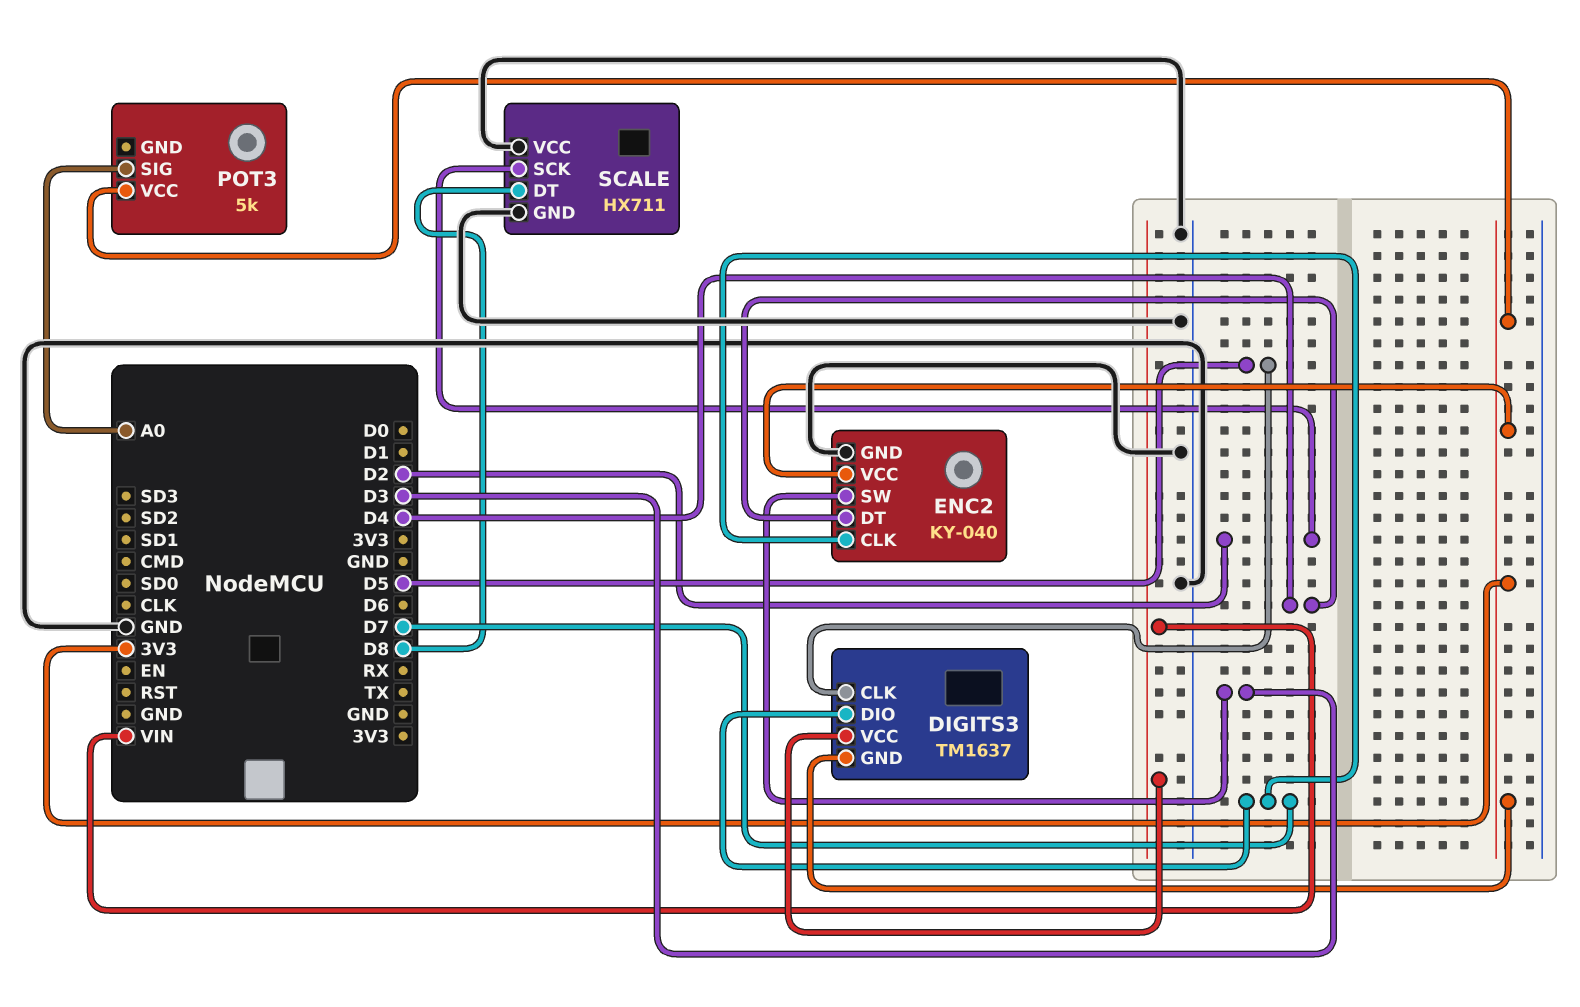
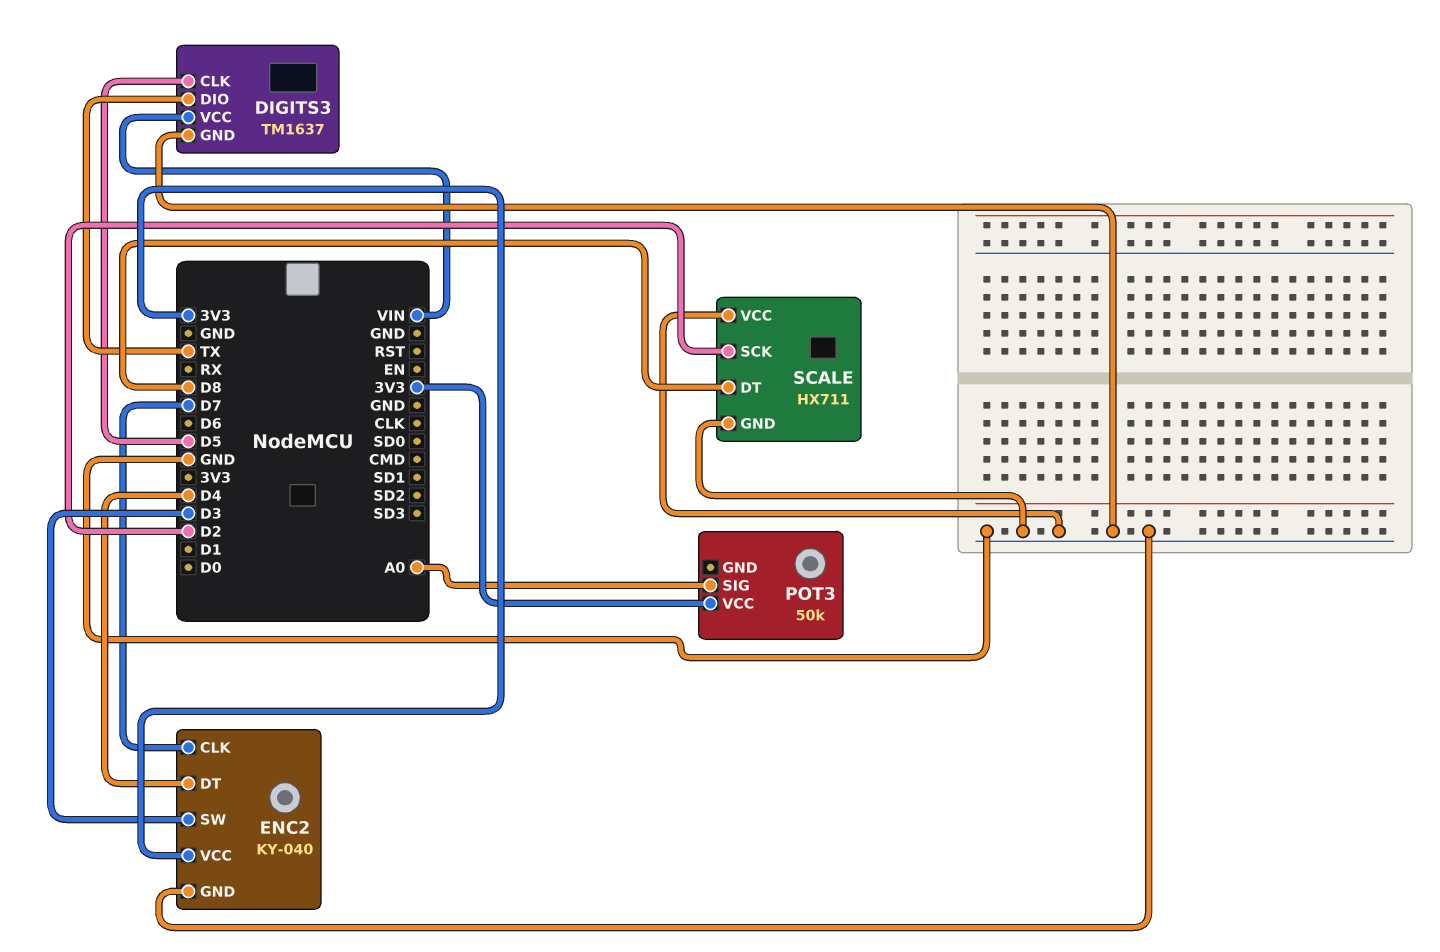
DIGITS3 pin DIO: D7 -> TX
DIGITS3 pin GND: 3V3 -> GND
POT3: 5k -> 50k

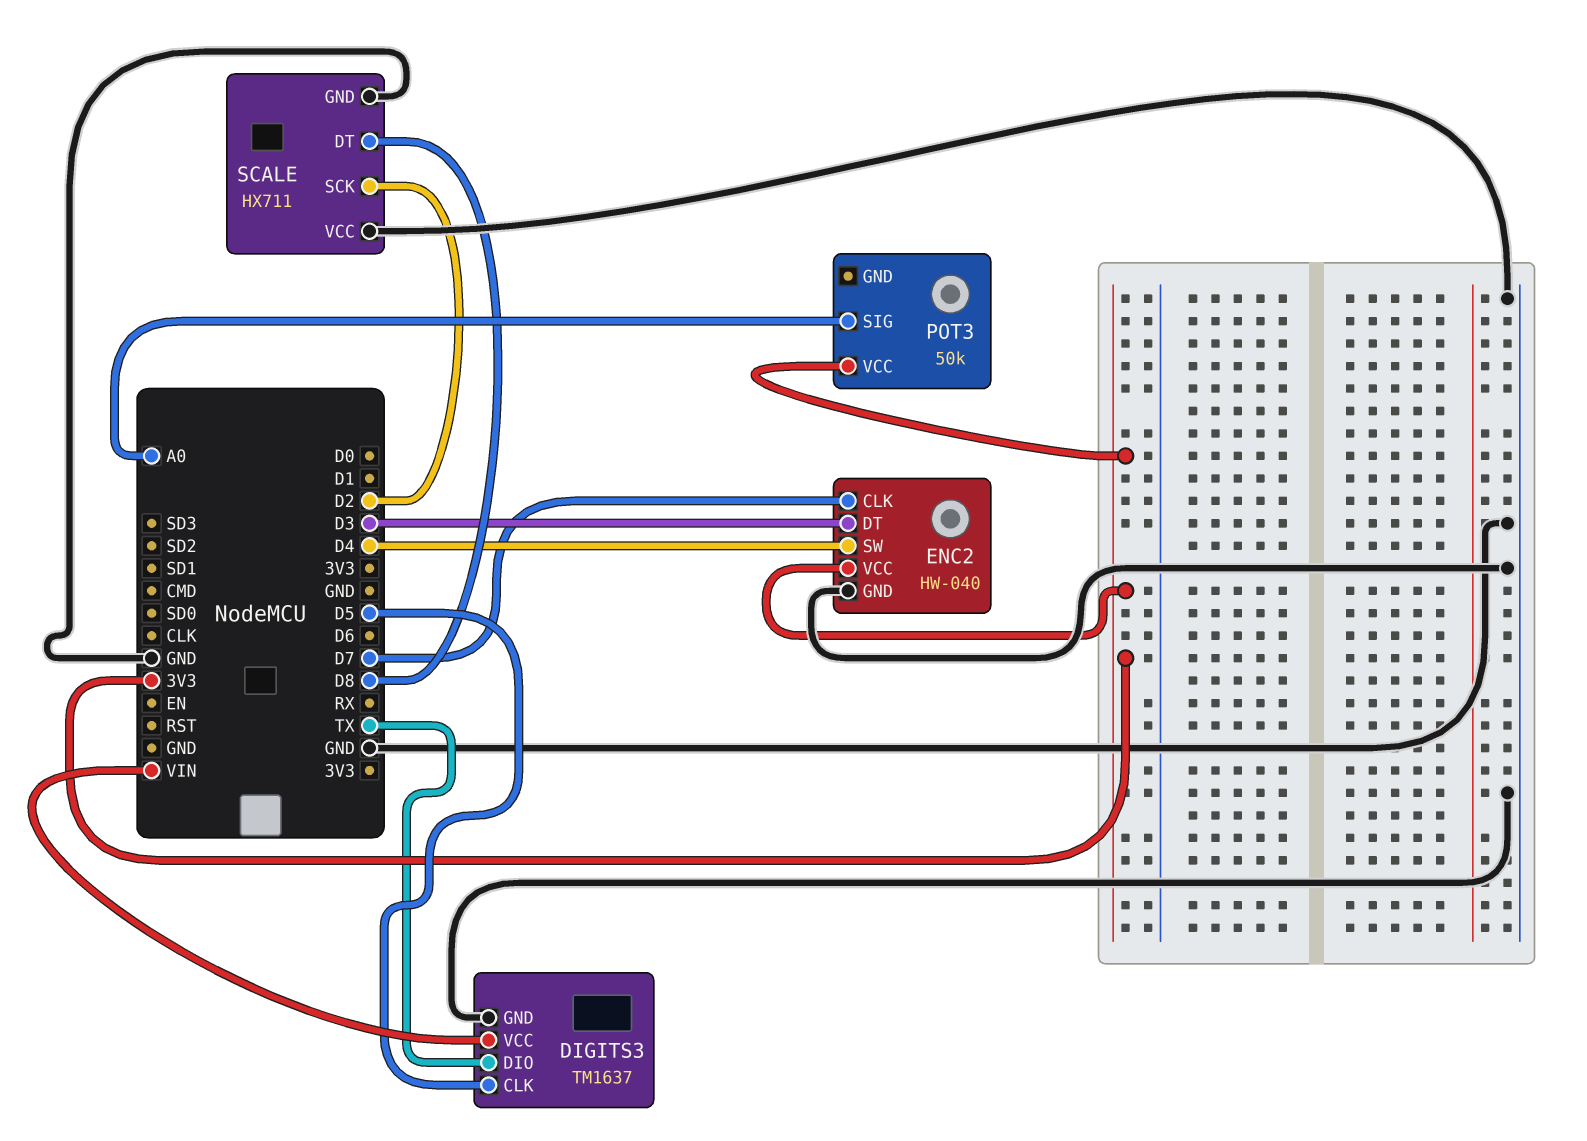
ENC2: KY-040 -> HW-040
ENC2 pin DT: D4 -> D3
ENC2 pin SW: D3 -> D4

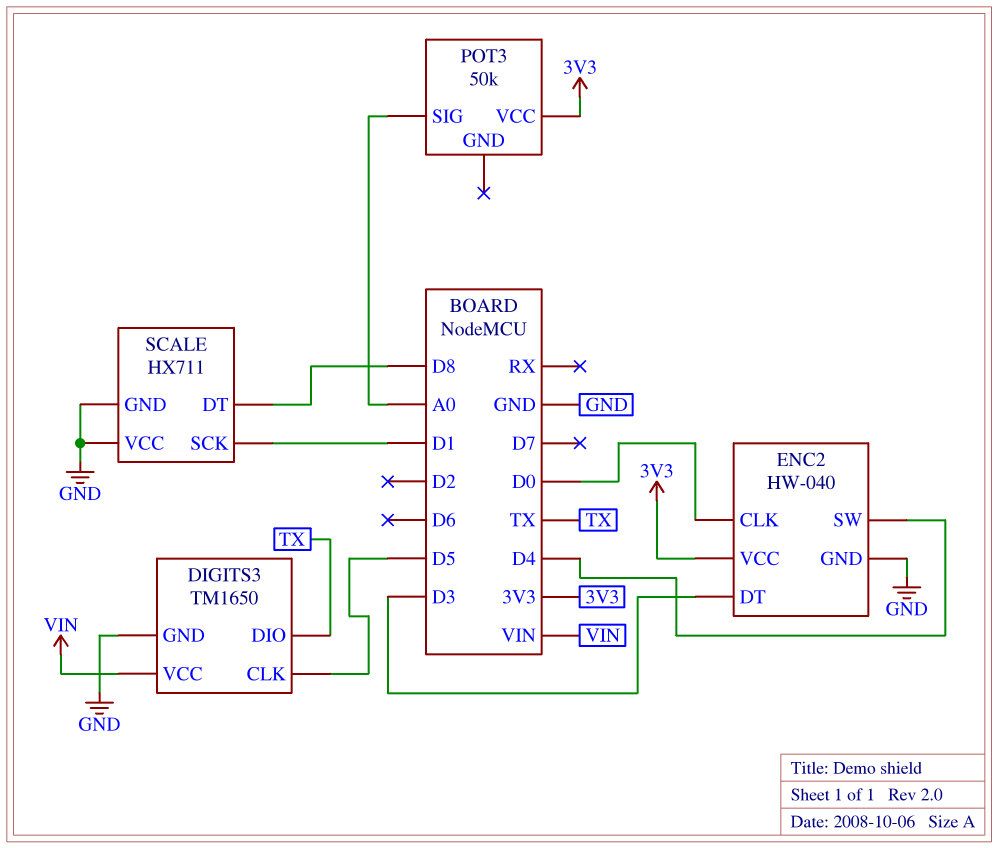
DIGITS3: TM1637 -> TM1650
ENC2 pin CLK: D7 -> D0
SCALE pin SCK: D2 -> D1

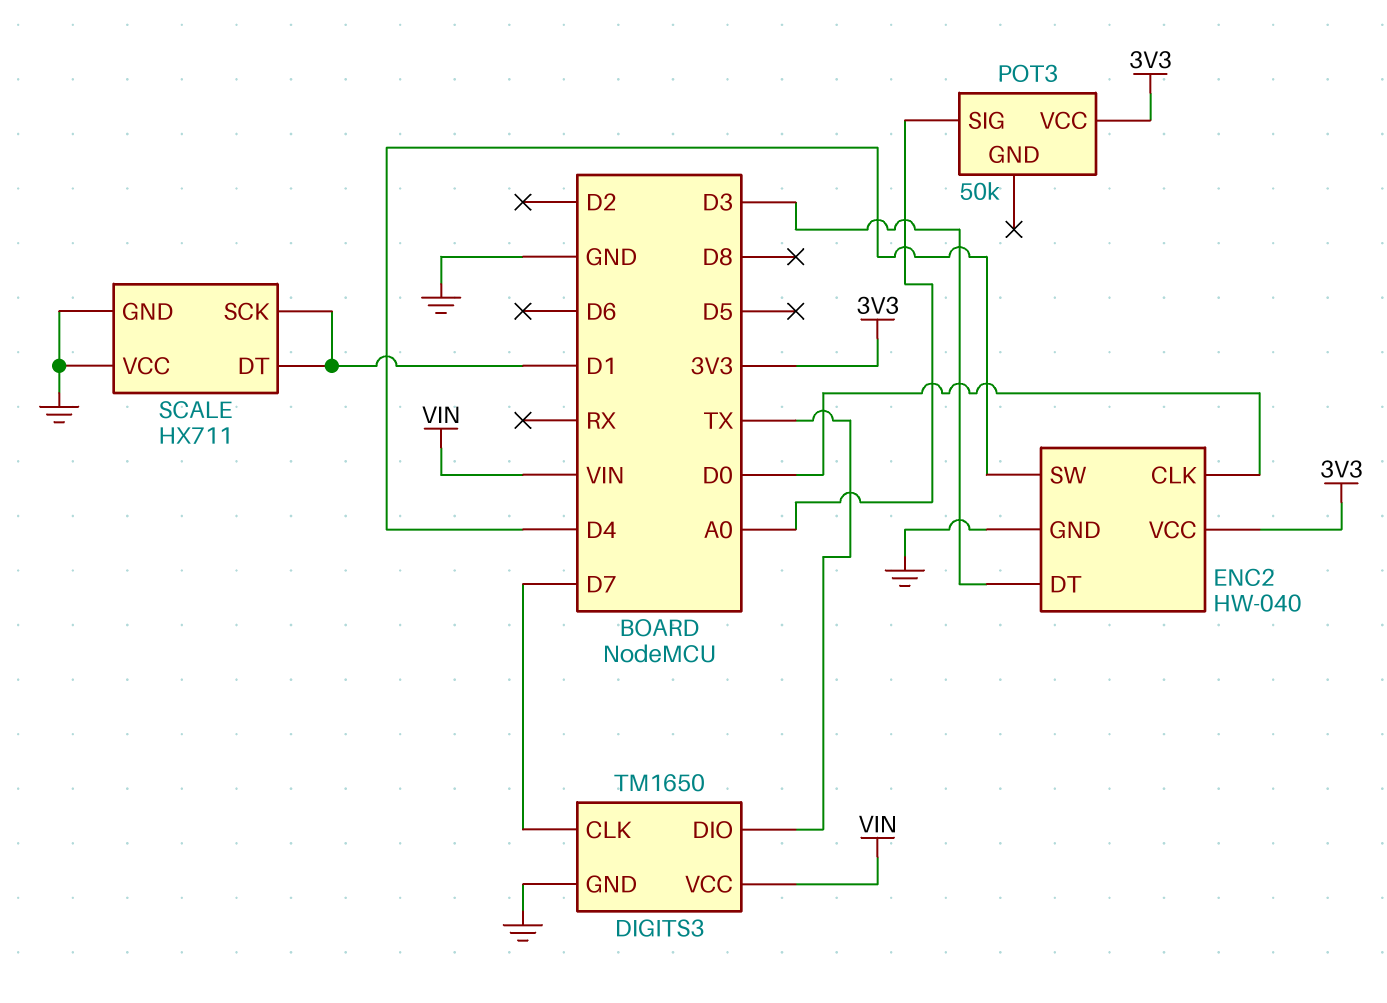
DIGITS3 pin CLK: D5 -> D7
SCALE pin DT: D8 -> D1

